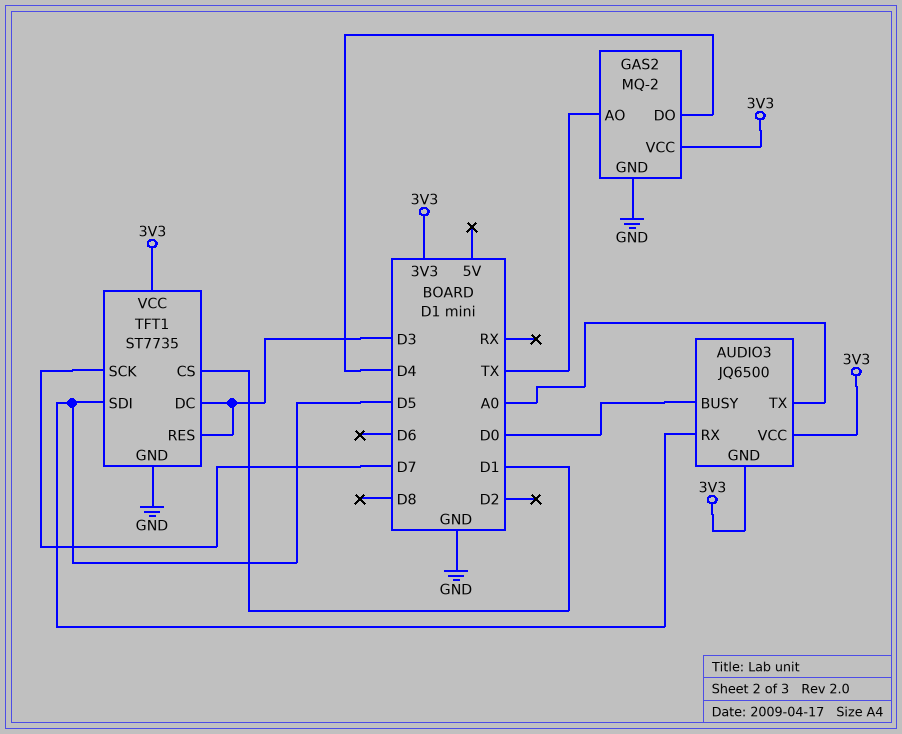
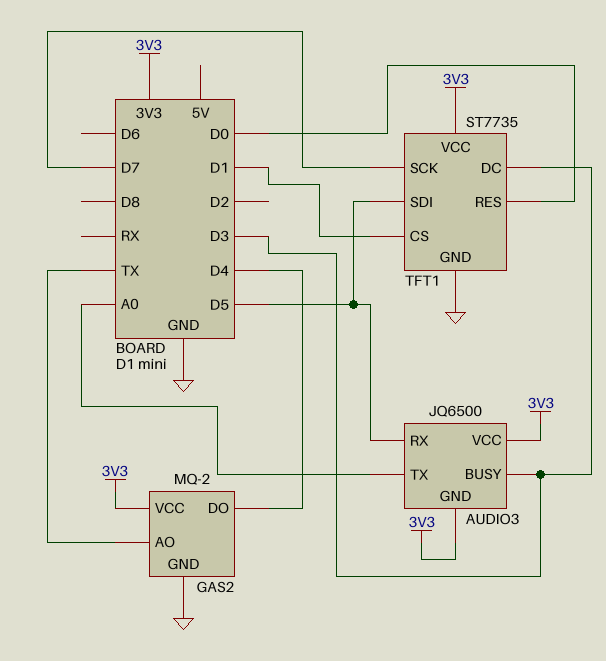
AUDIO3 pin BUSY: D0 -> D3
TFT1 pin RES: D3 -> D0

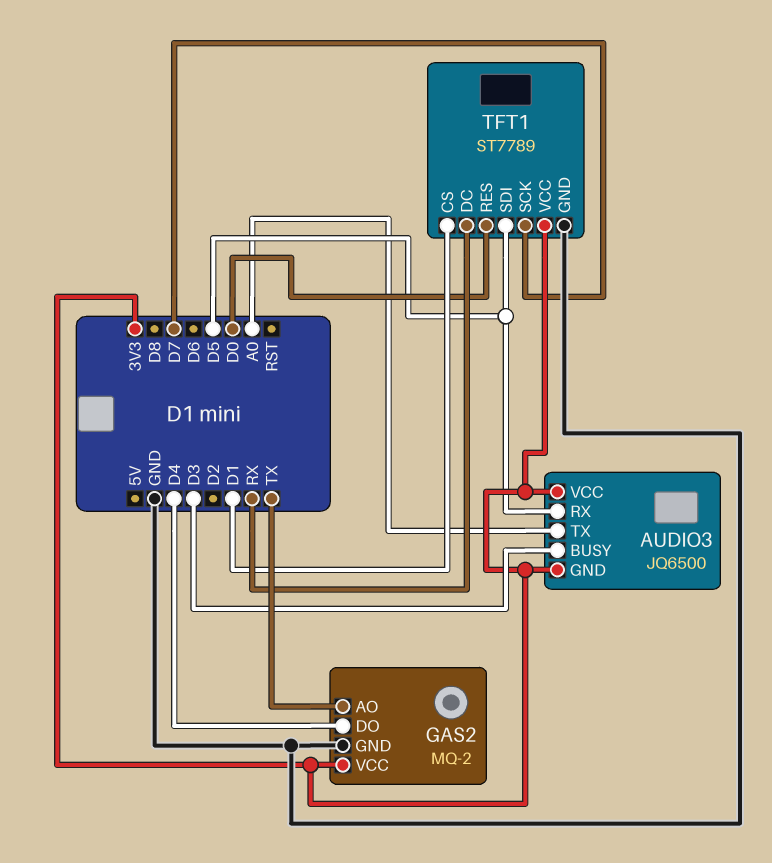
TFT1: ST7735 -> ST7789
TFT1 pin DC: D3 -> RX

